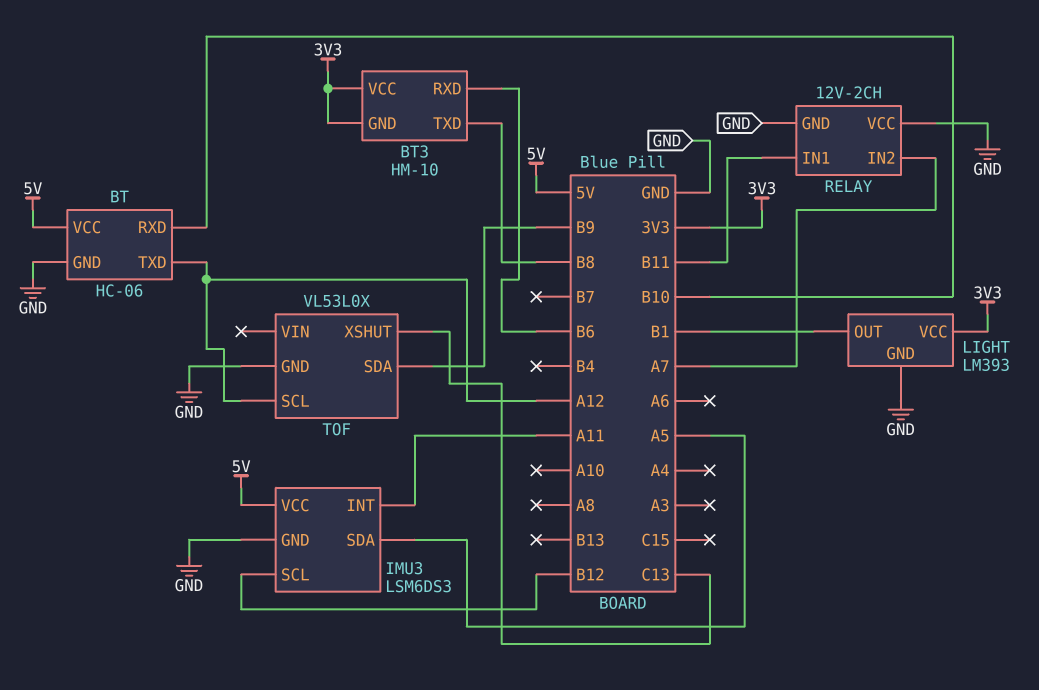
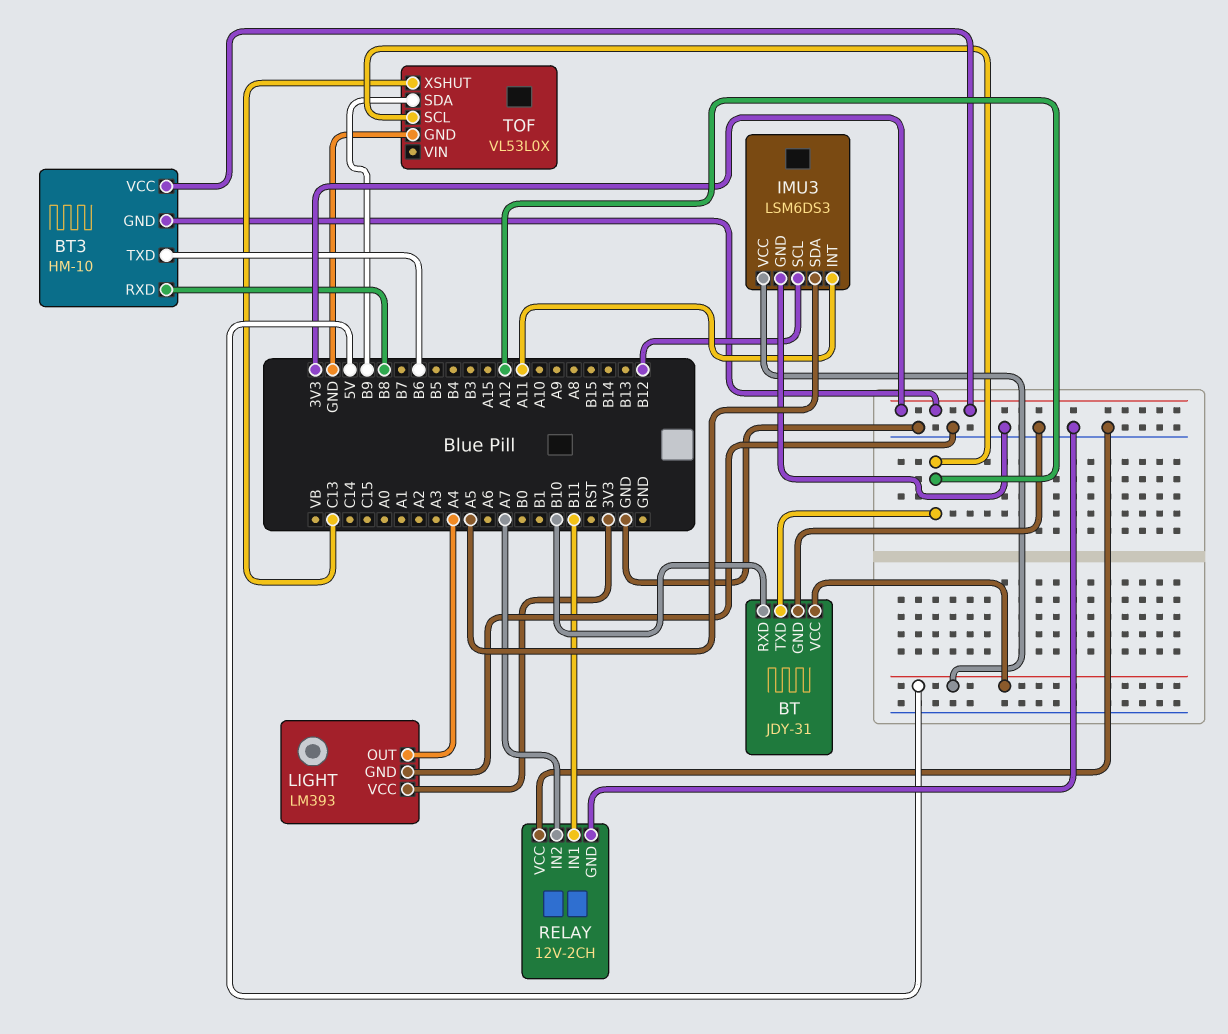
BT: HC-06 -> JDY-31
BT3 pin RXD: B6 -> B8
BT3 pin TXD: B8 -> B6
LIGHT pin OUT: B1 -> A4

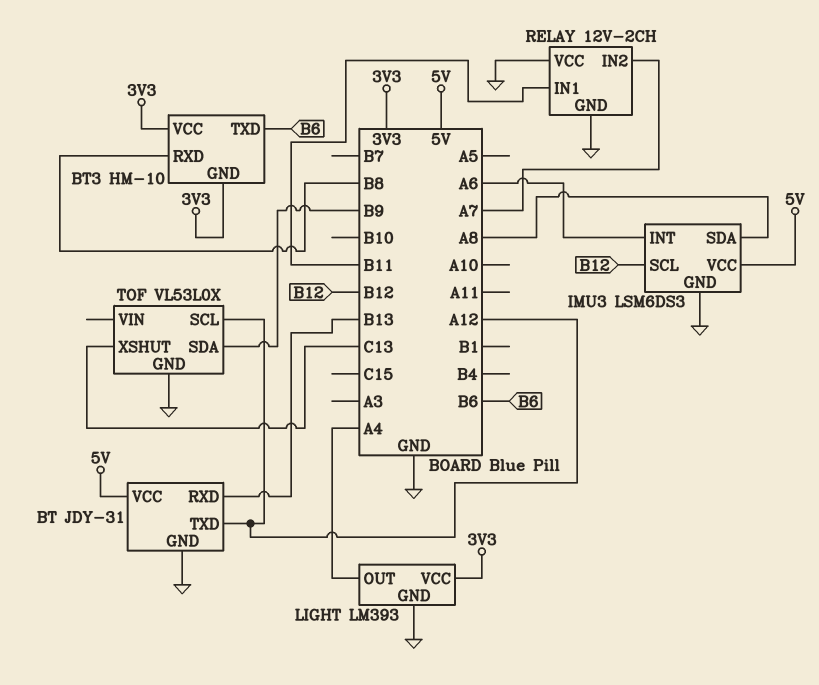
BT pin RXD: B10 -> B13
IMU3 pin INT: A11 -> A6
IMU3 pin SDA: A5 -> A8

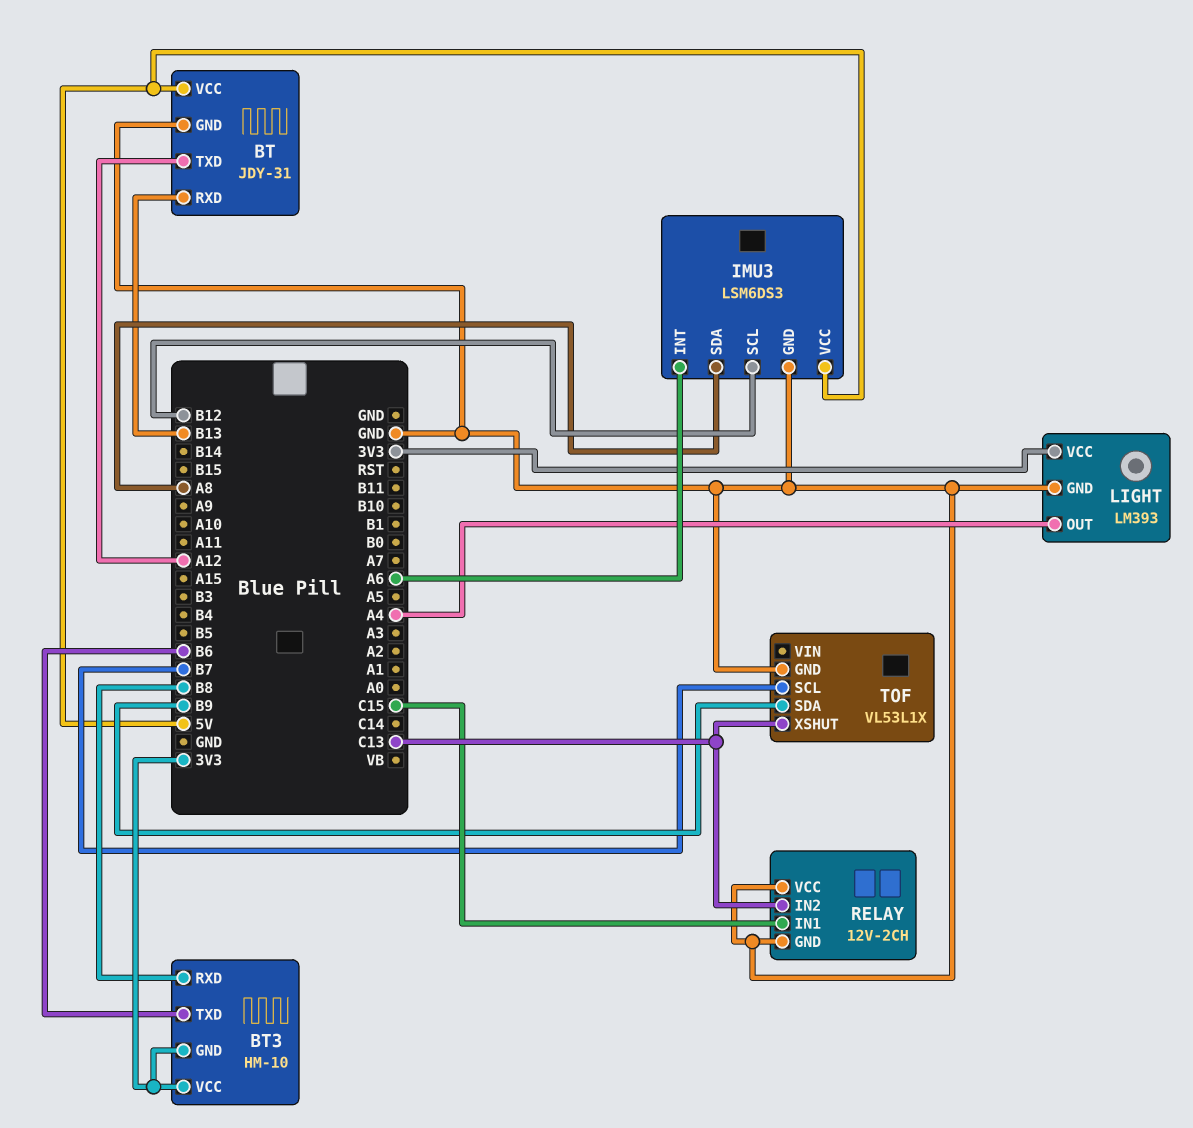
RELAY pin IN1: B11 -> C15
RELAY pin IN2: A7 -> C13
TOF: VL53L0X -> VL53L1X
TOF pin SCL: A12 -> B7

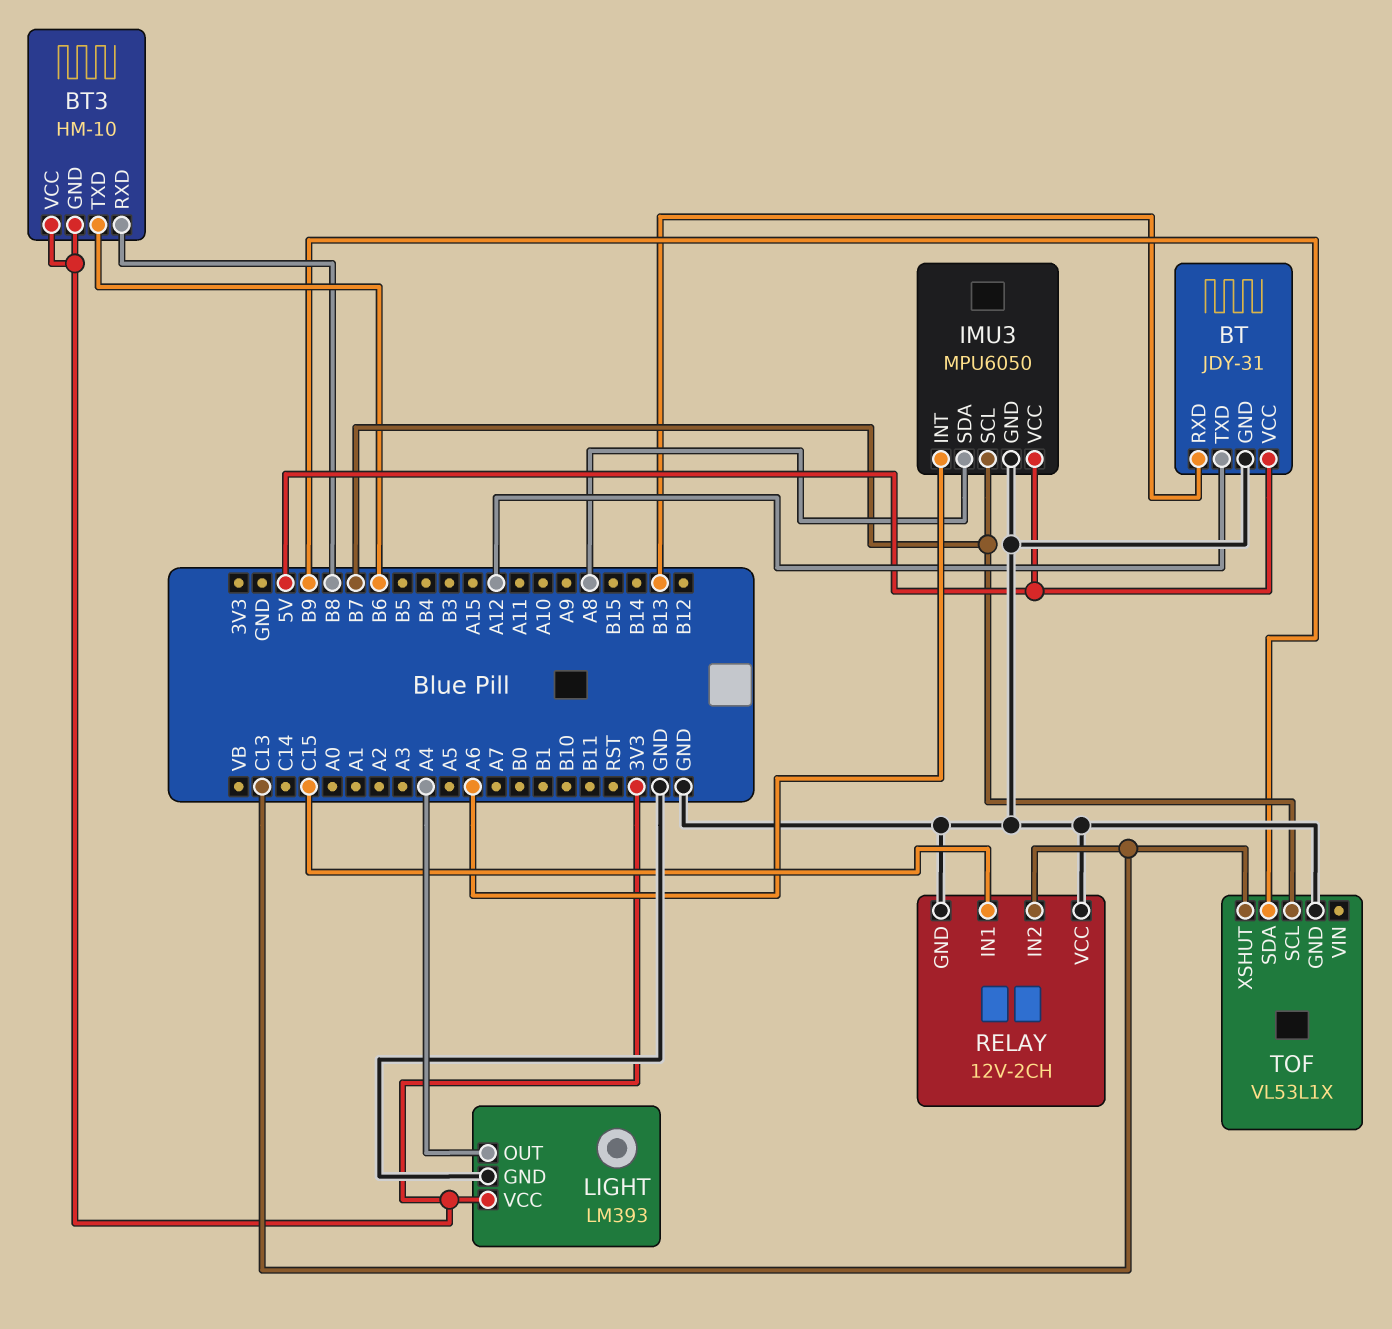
IMU3: LSM6DS3 -> MPU6050
IMU3 pin SCL: B12 -> B7

